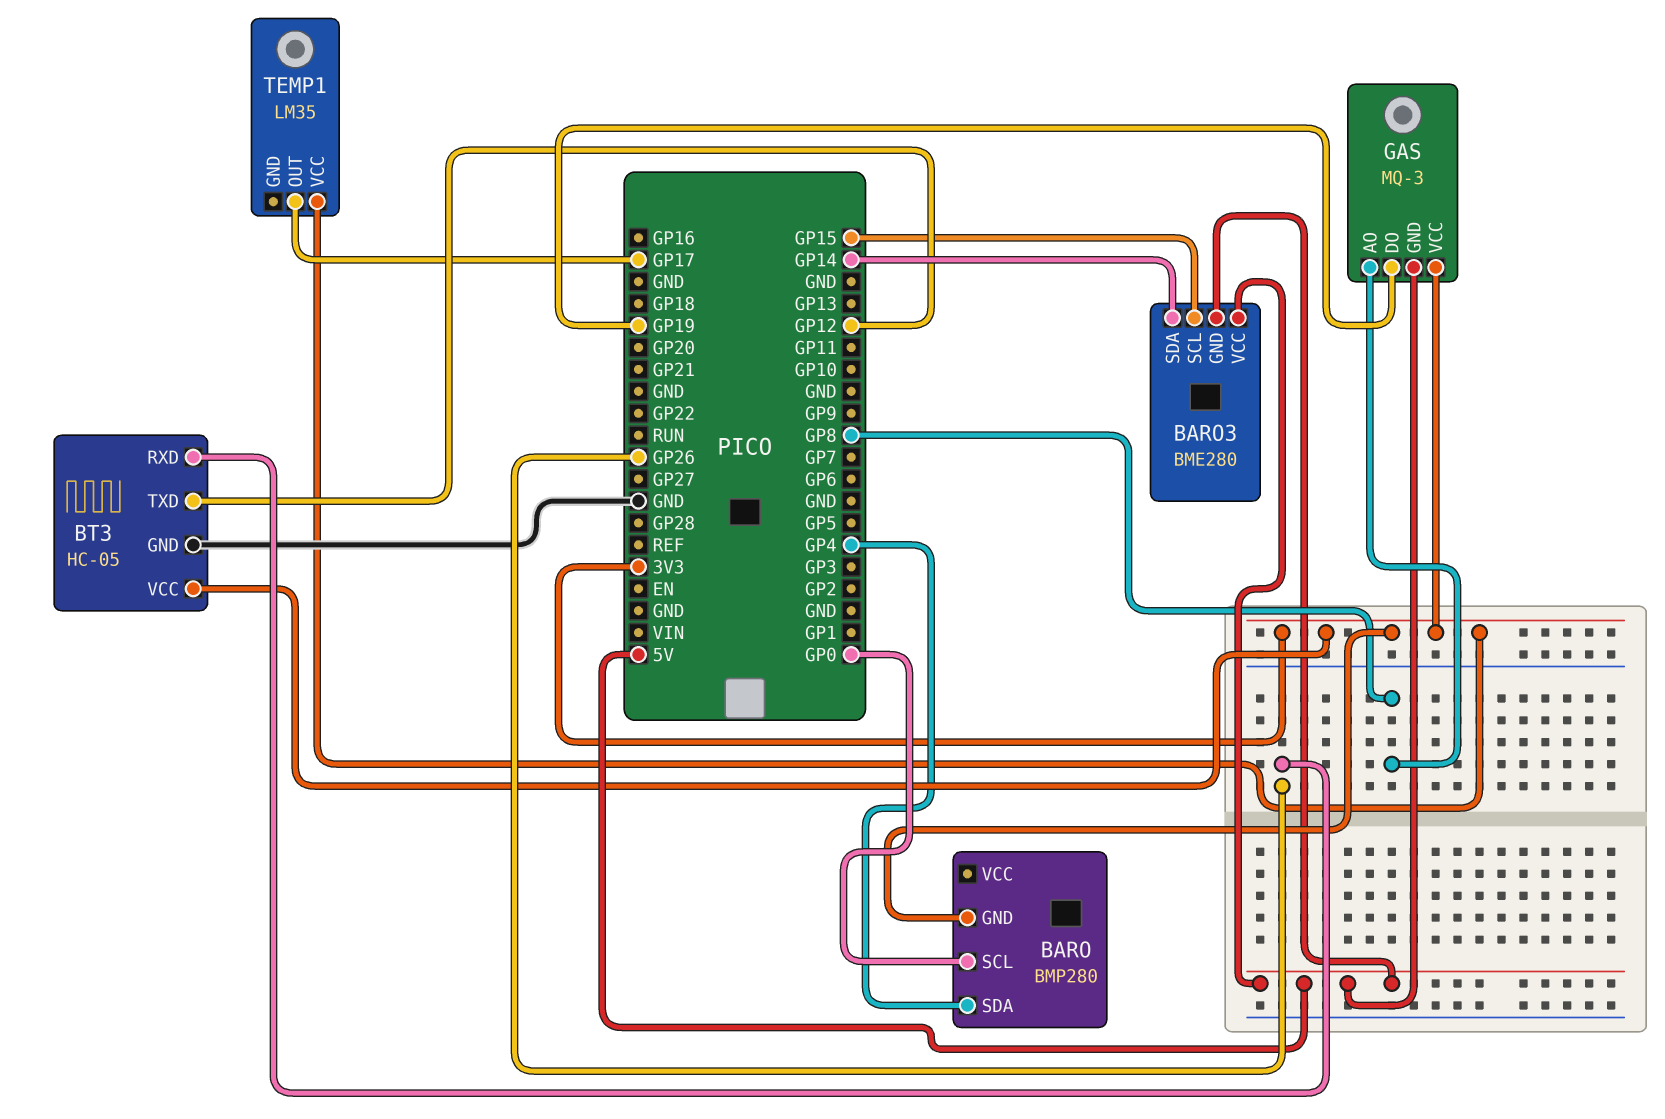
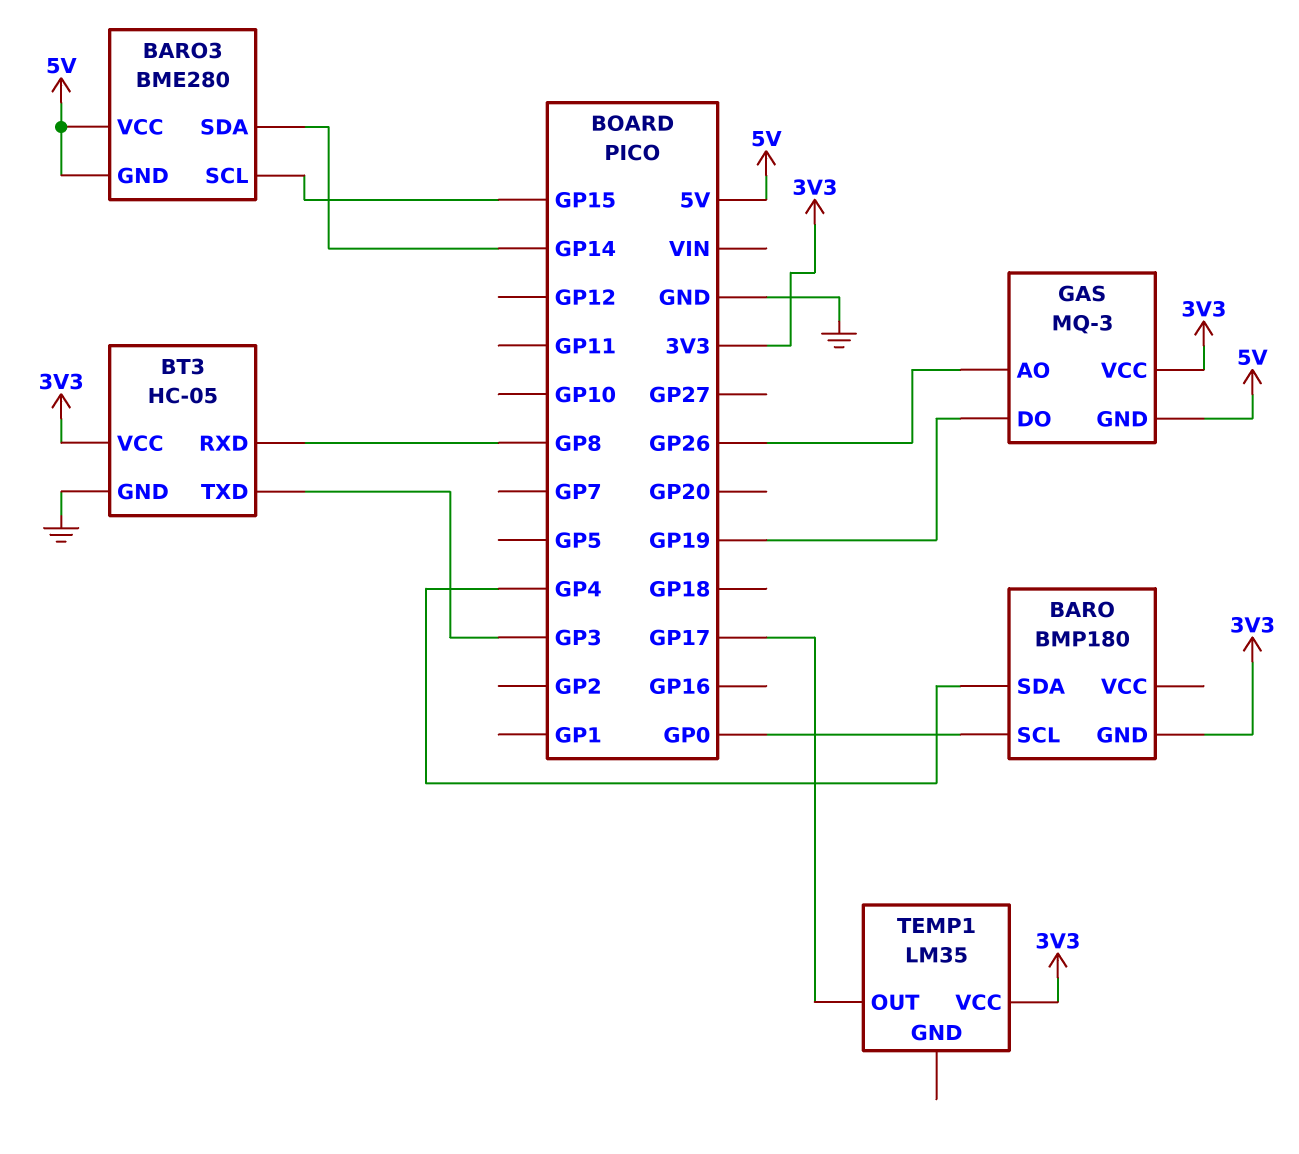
BARO: BMP280 -> BMP180
BT3 pin RXD: GP26 -> GP8
BT3 pin TXD: GP12 -> GP3
GAS pin AO: GP8 -> GP26

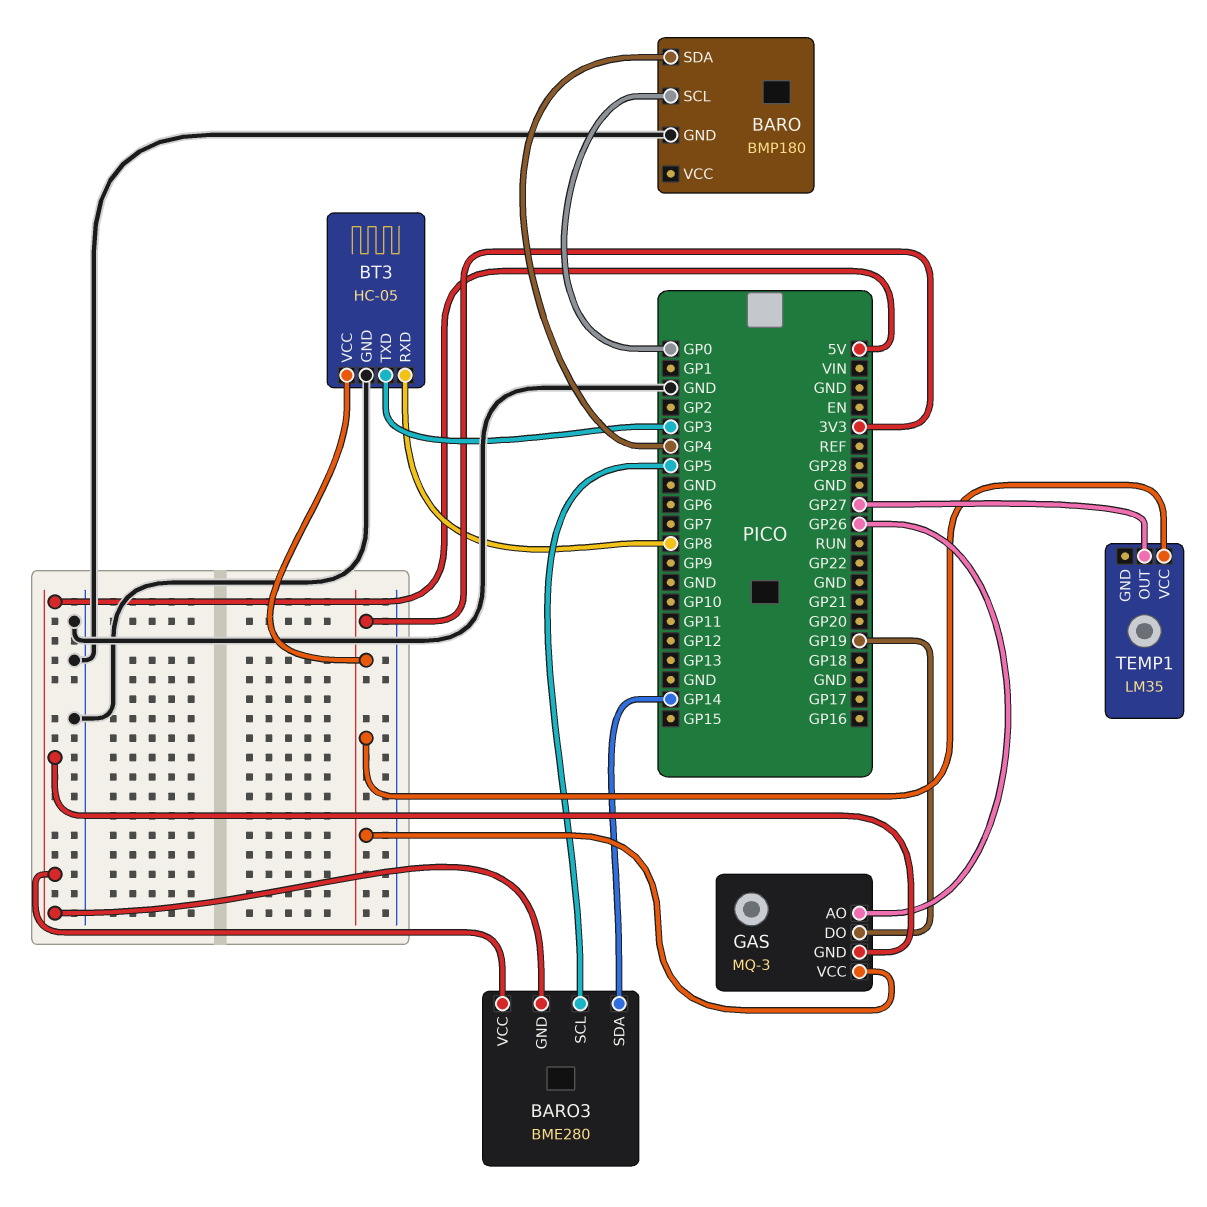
BARO pin GND: 3V3 -> GND
BARO3 pin SCL: GP15 -> GP5
TEMP1 pin OUT: GP17 -> GP27

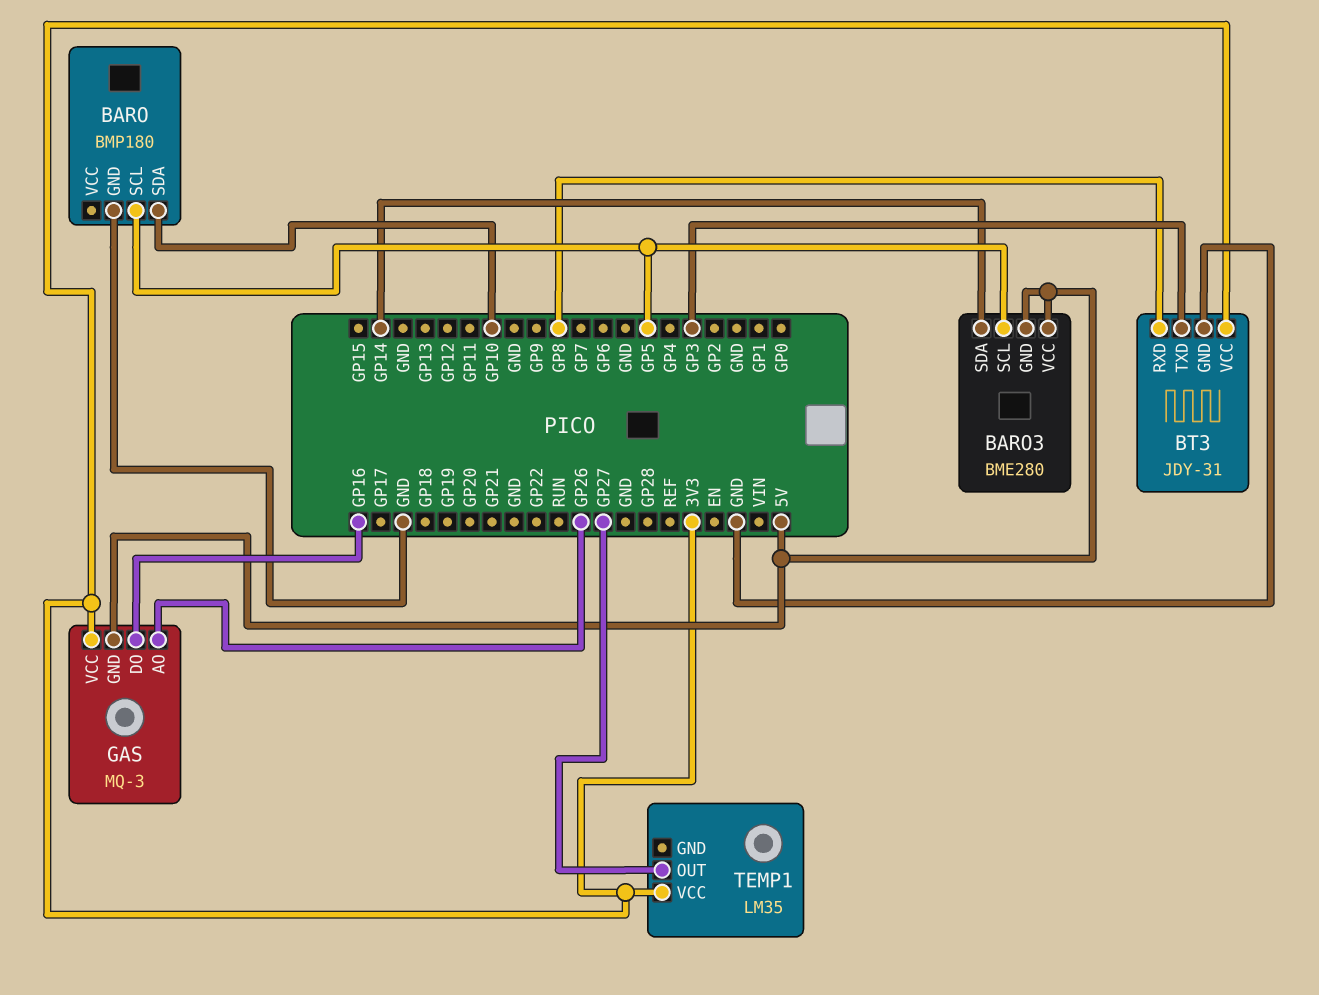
BARO pin SCL: GP0 -> GP5
BARO pin SDA: GP4 -> GP10
BT3: HC-05 -> JDY-31
GAS pin DO: GP19 -> GP16

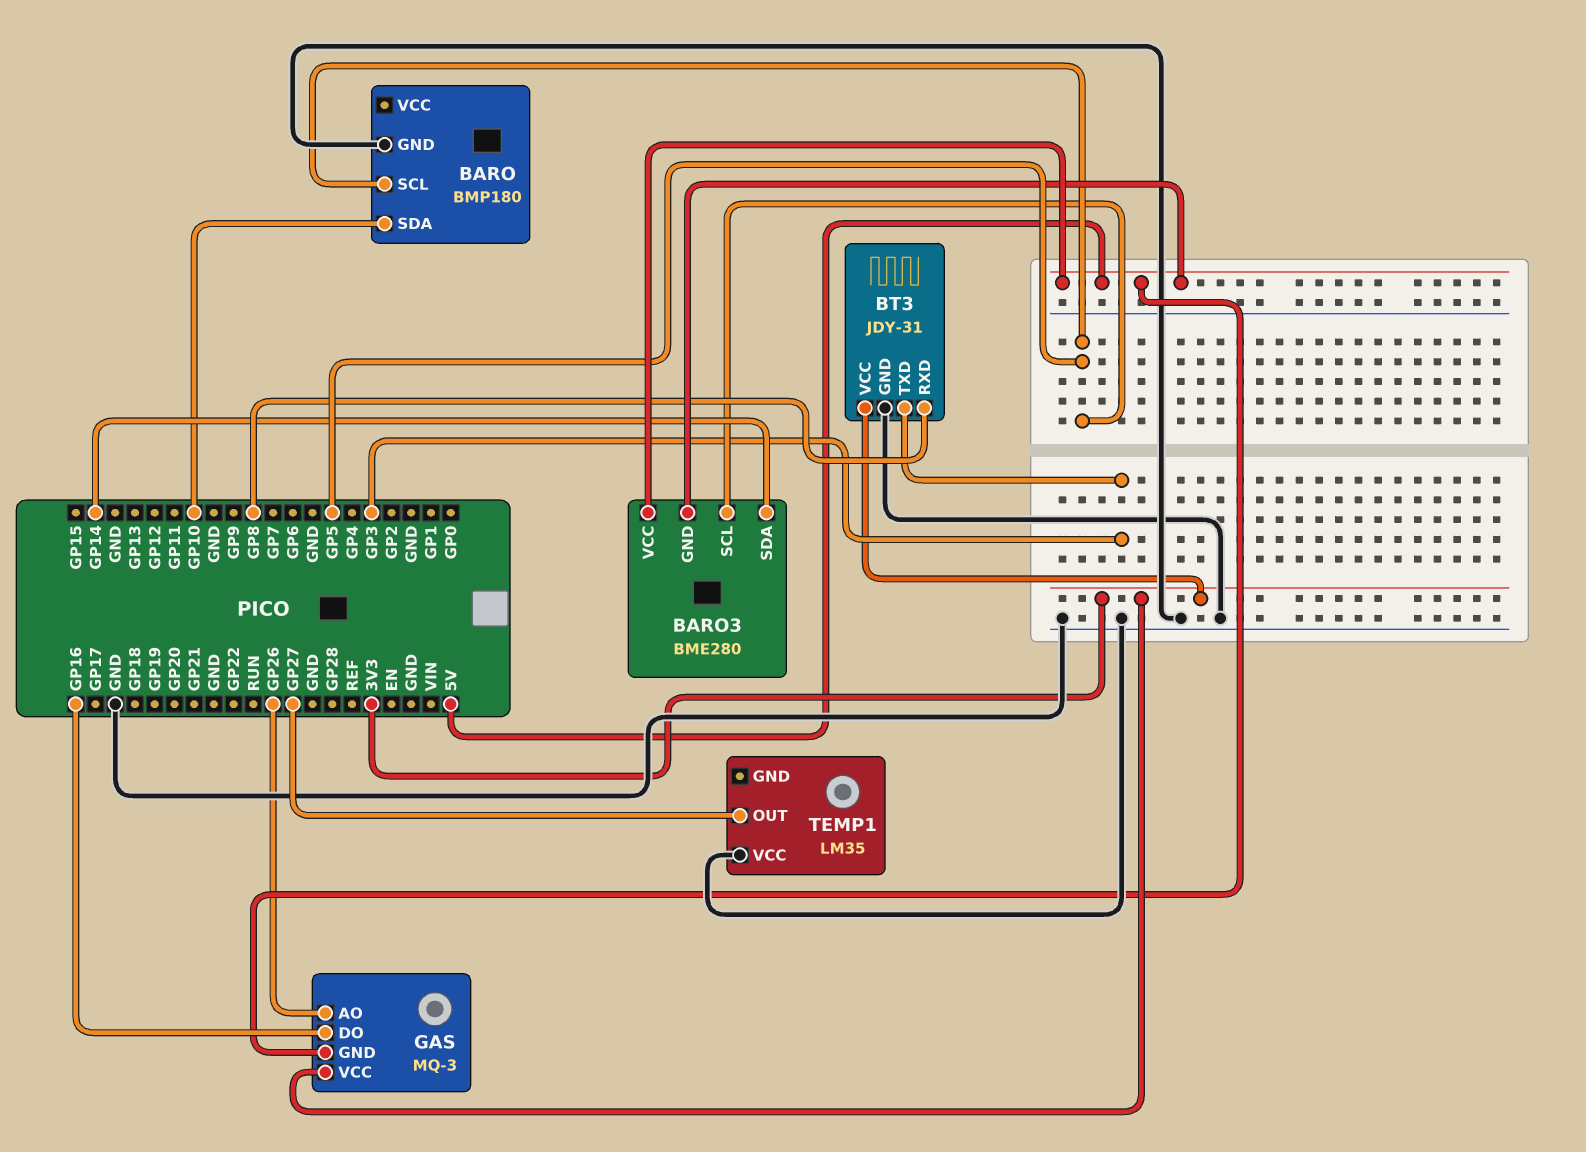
TEMP1 pin VCC: 3V3 -> GND

